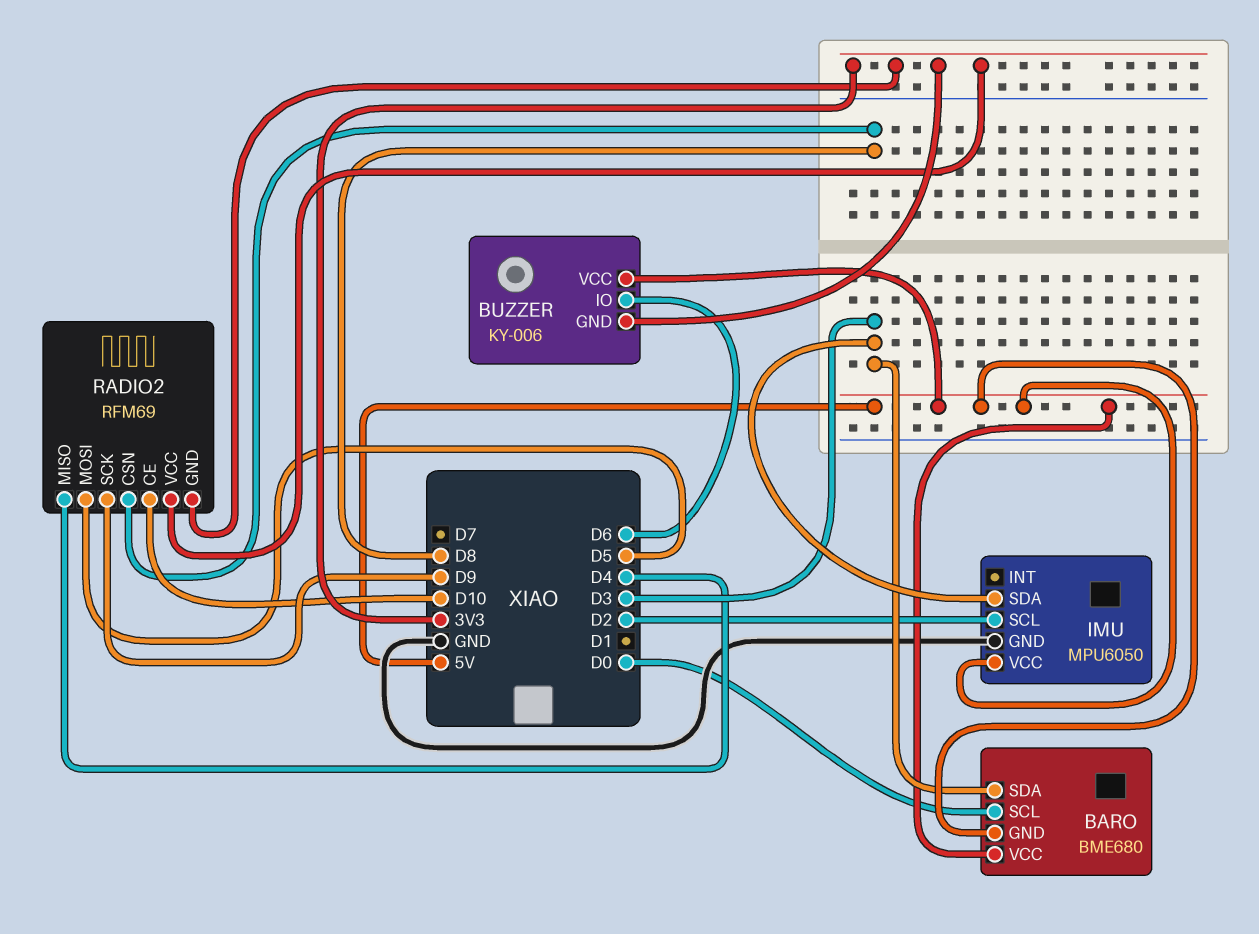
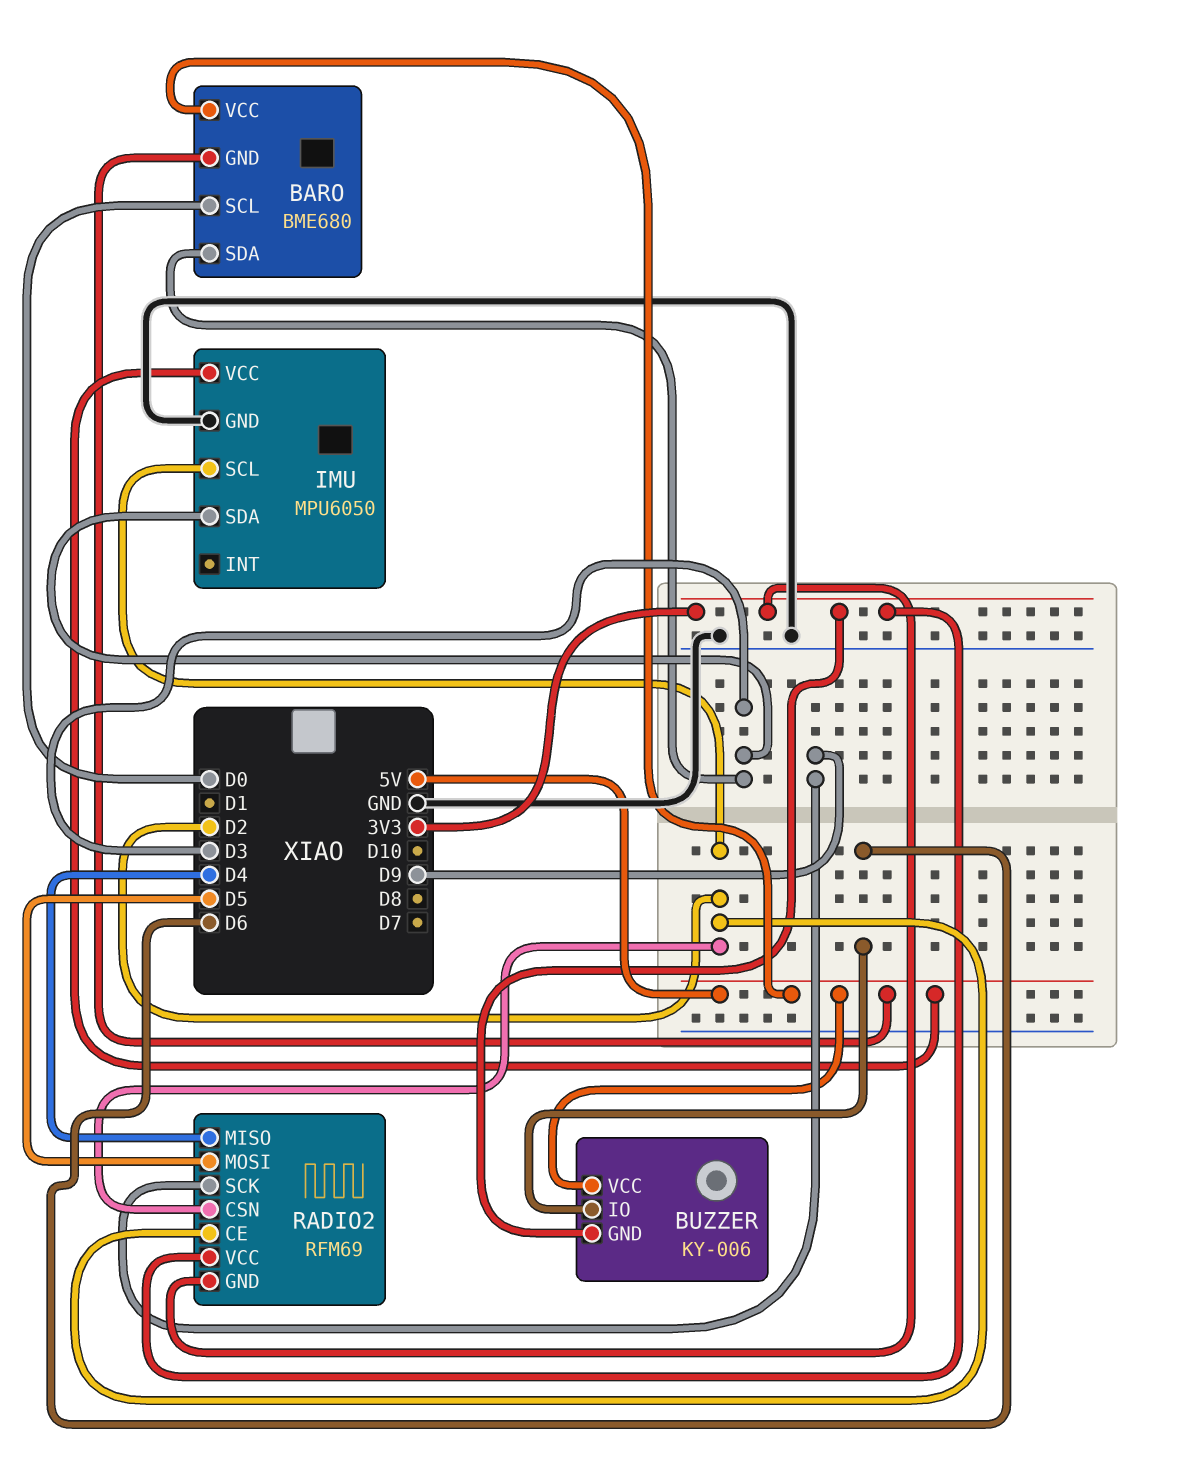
RADIO2 pin CE: D10 -> D2
RADIO2 pin CSN: D8 -> D2

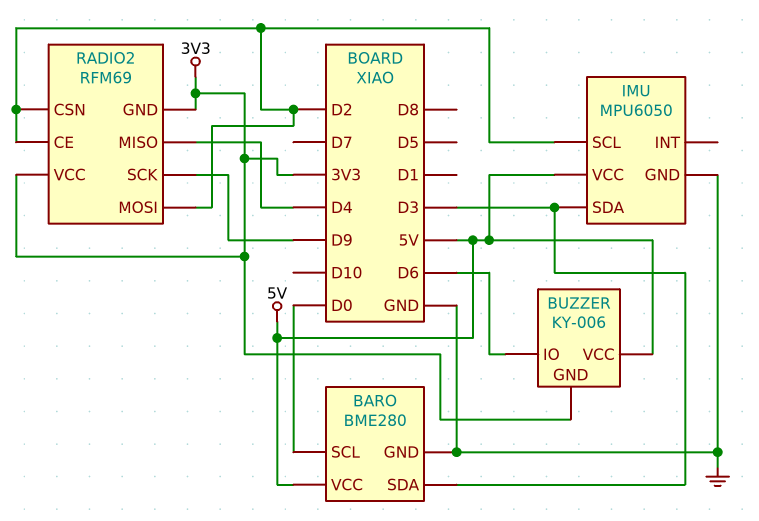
BARO: BME680 -> BME280
BARO pin GND: 5V -> GND
RADIO2 pin MOSI: D5 -> D2

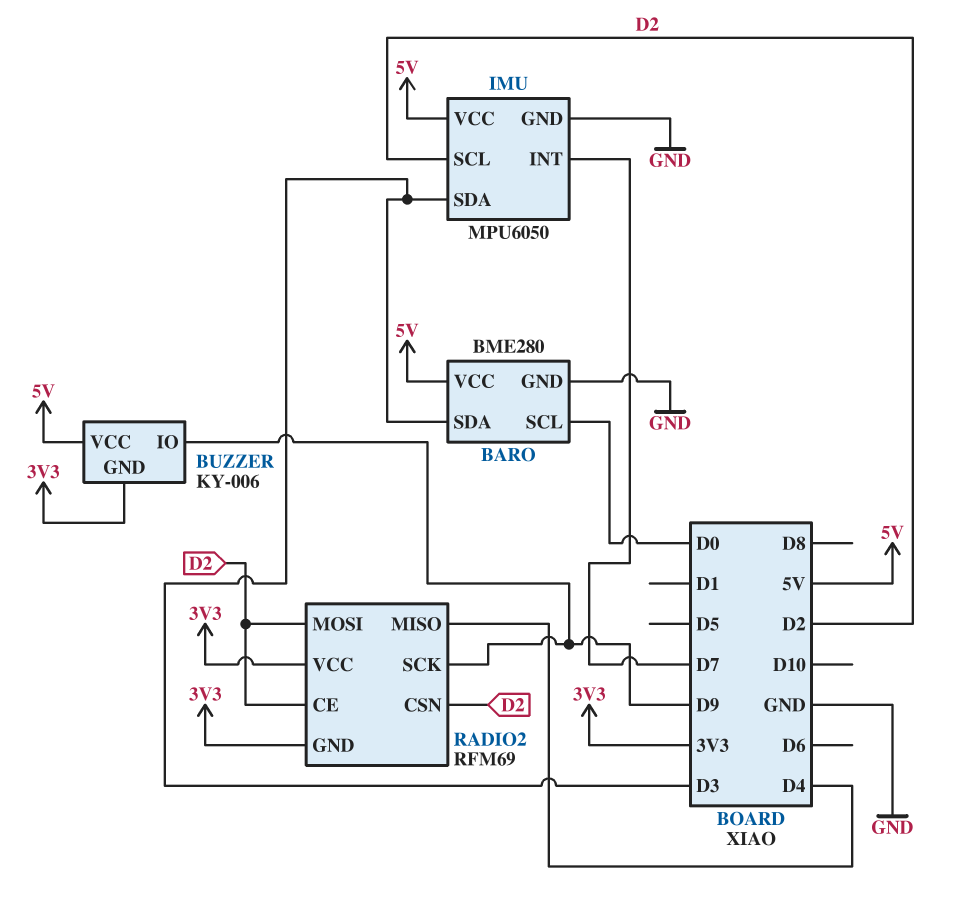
BUZZER pin IO: D6 -> D9
IMU pin INT: none -> D7

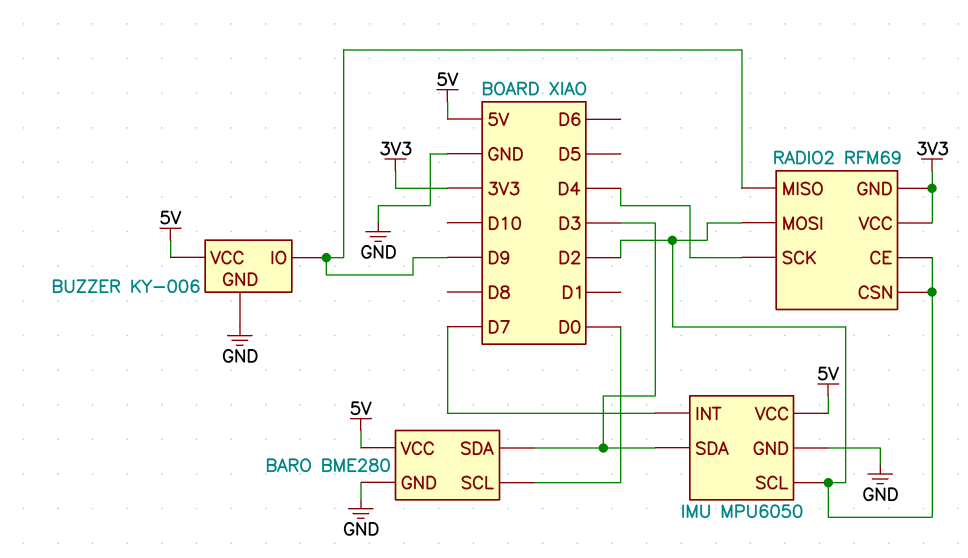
BUZZER pin GND: 3V3 -> GND
RADIO2 pin MISO: D4 -> D9
RADIO2 pin SCK: D9 -> D4

